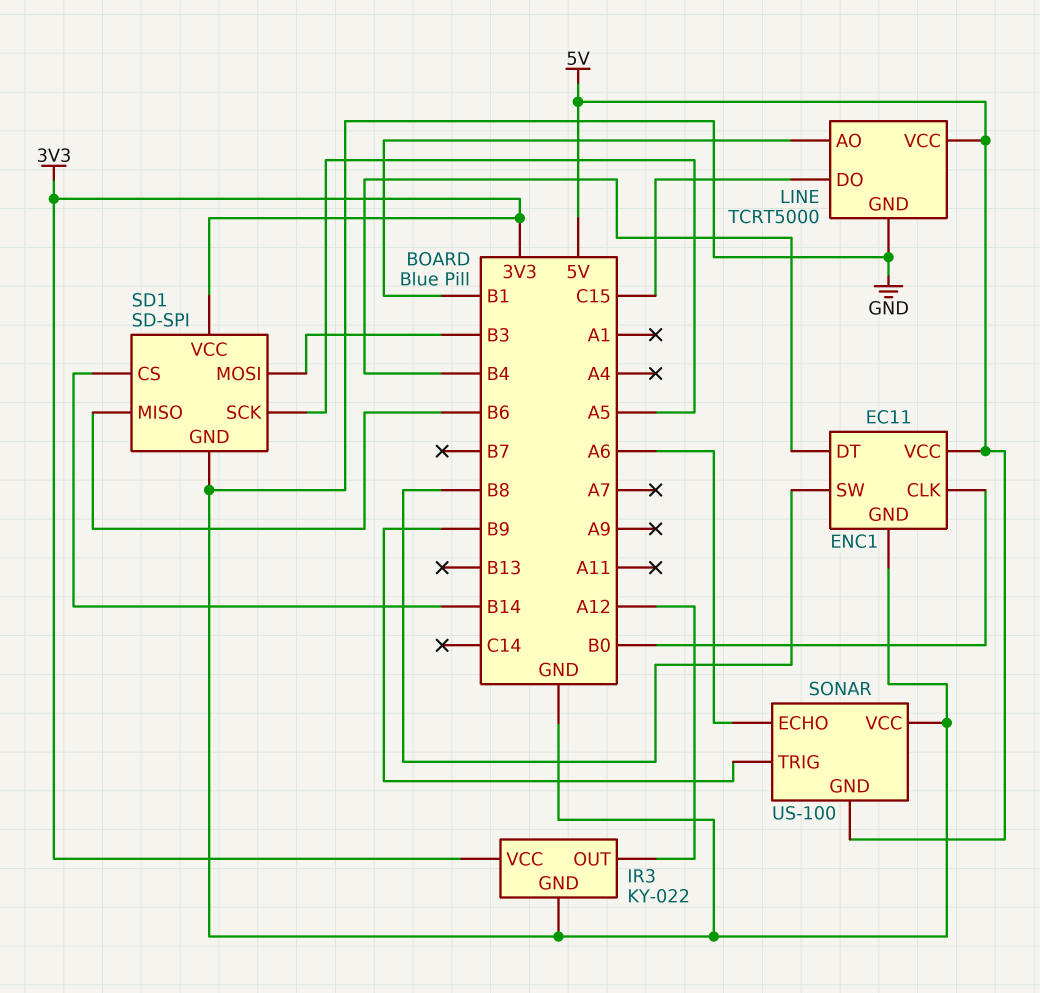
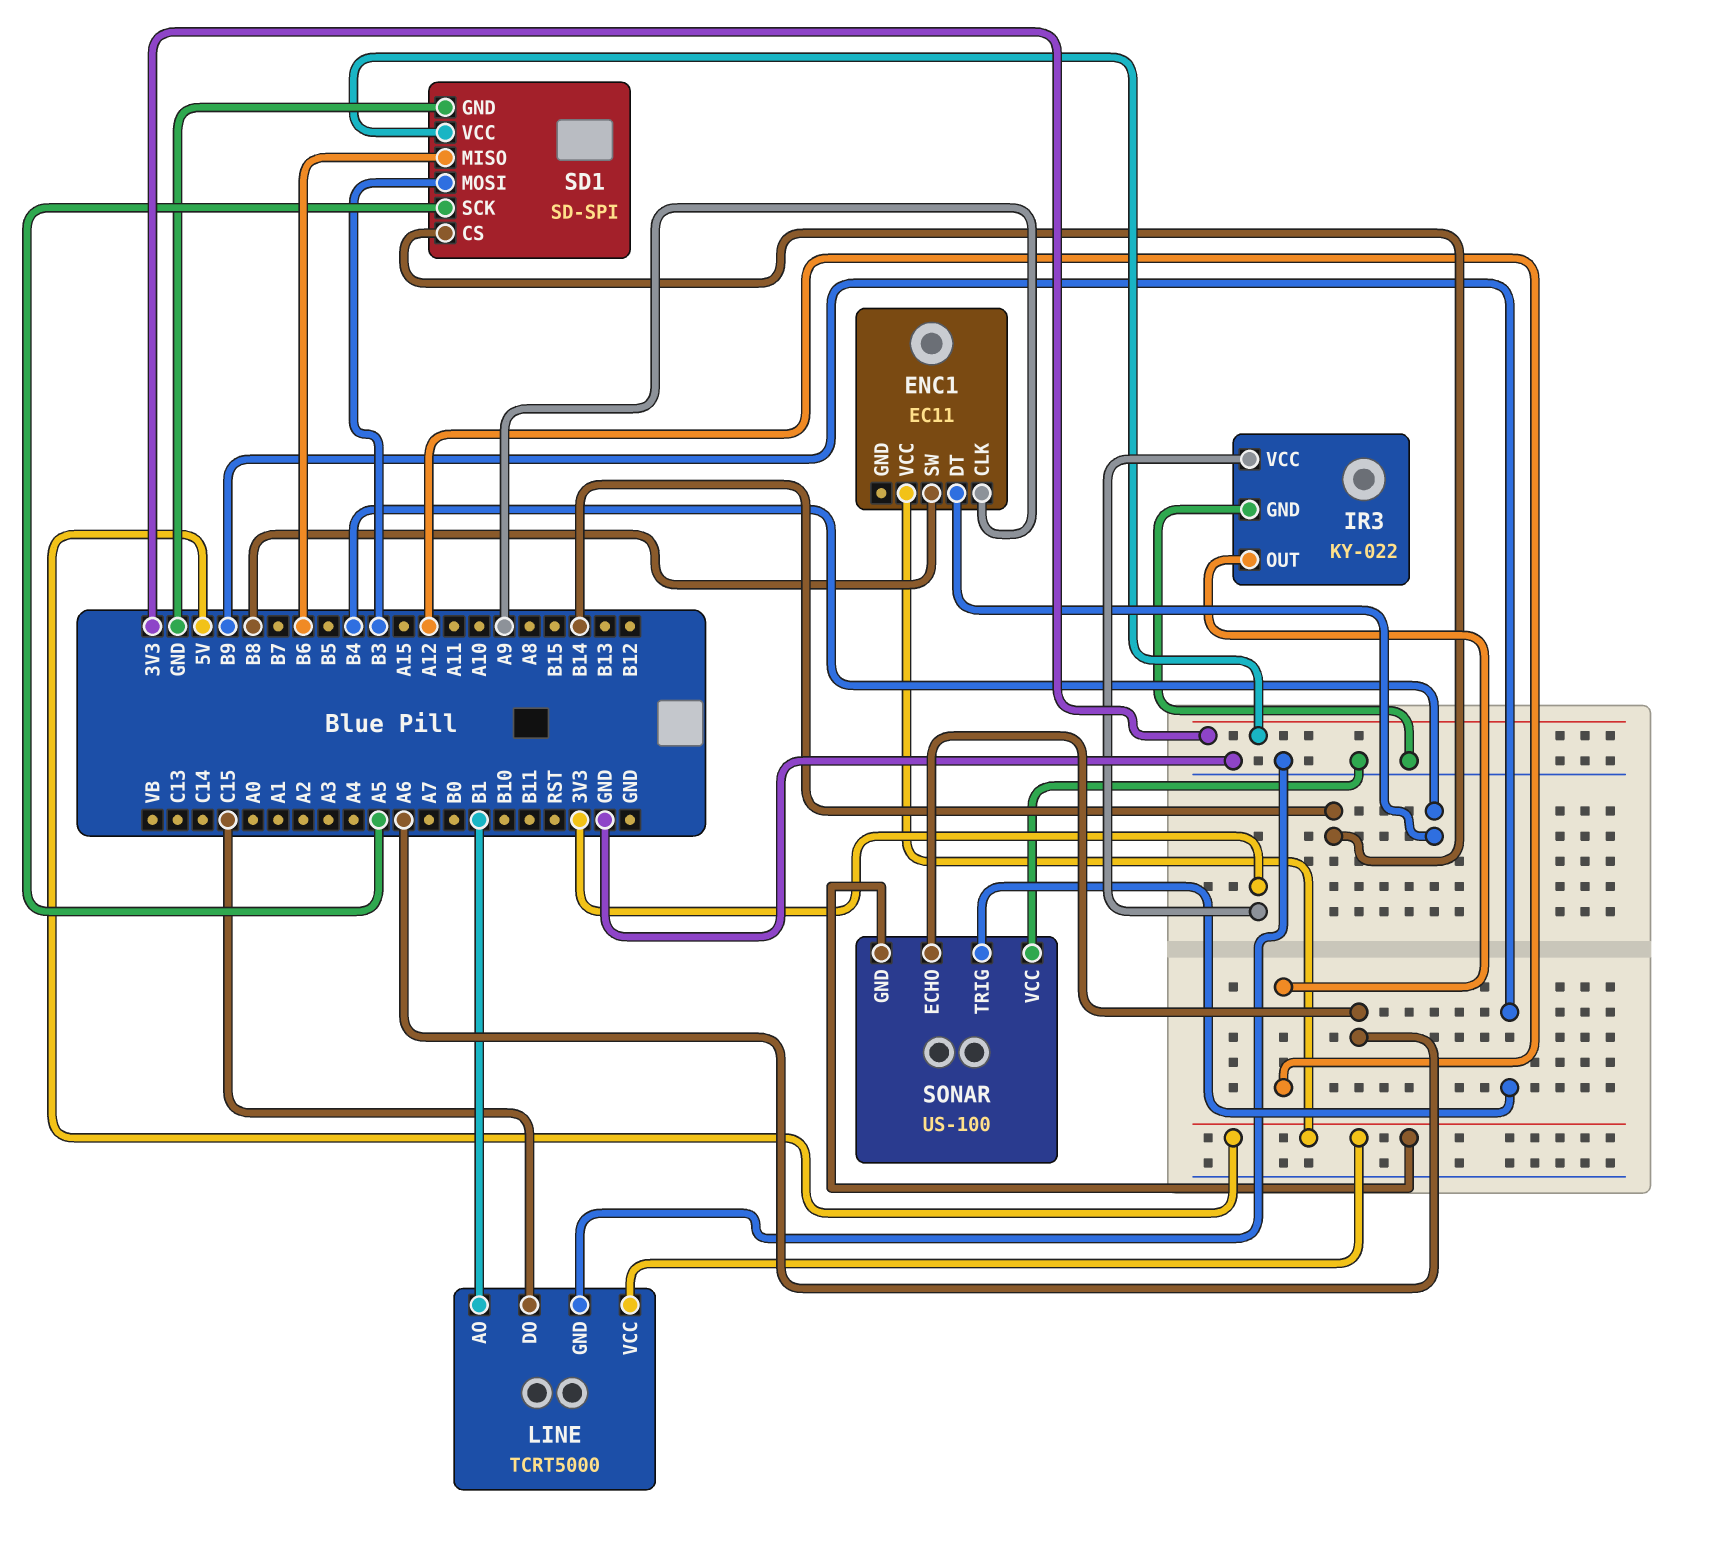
ENC1 pin CLK: B0 -> A9
ENC1 pin GND: GND -> none

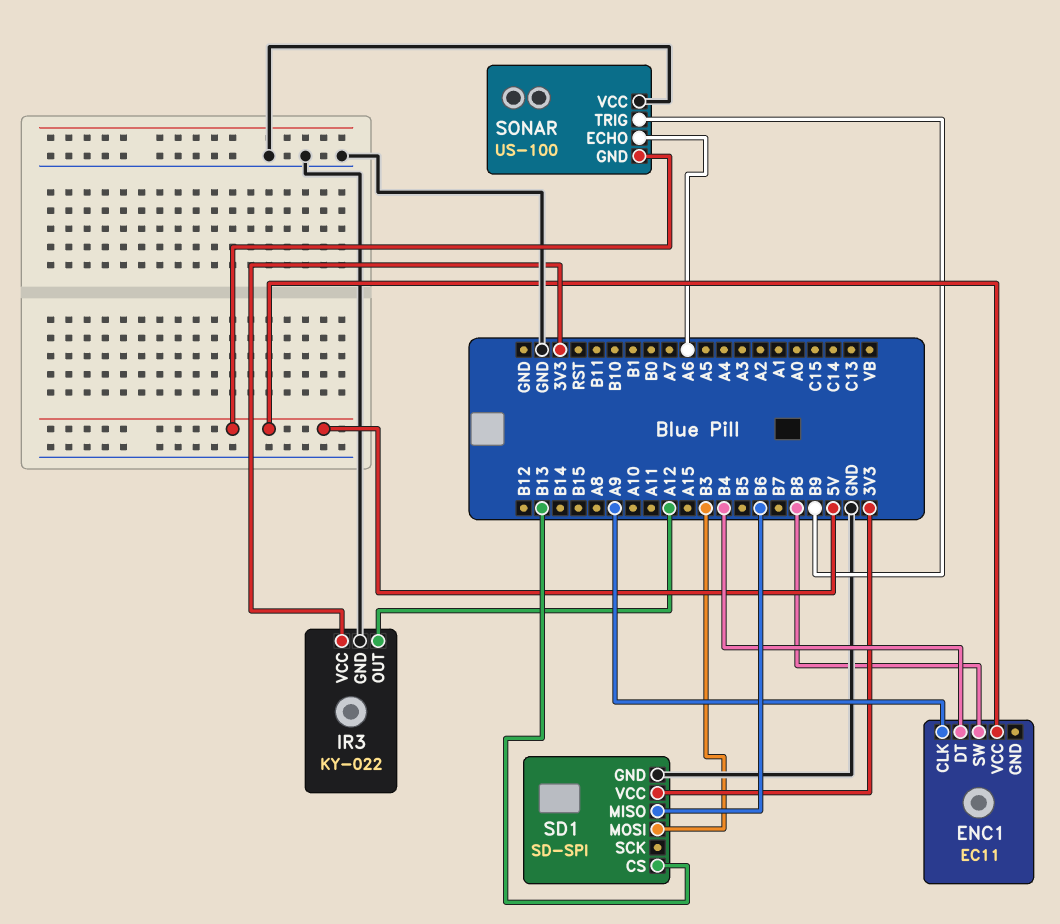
LINE: TCRT5000 -> none
LINE pin AO: B1 -> none
LINE pin DO: C15 -> none
LINE pin GND: GND -> none
LINE pin VCC: 5V -> none
SD1 pin CS: B14 -> B13
SD1 pin SCK: A5 -> none

